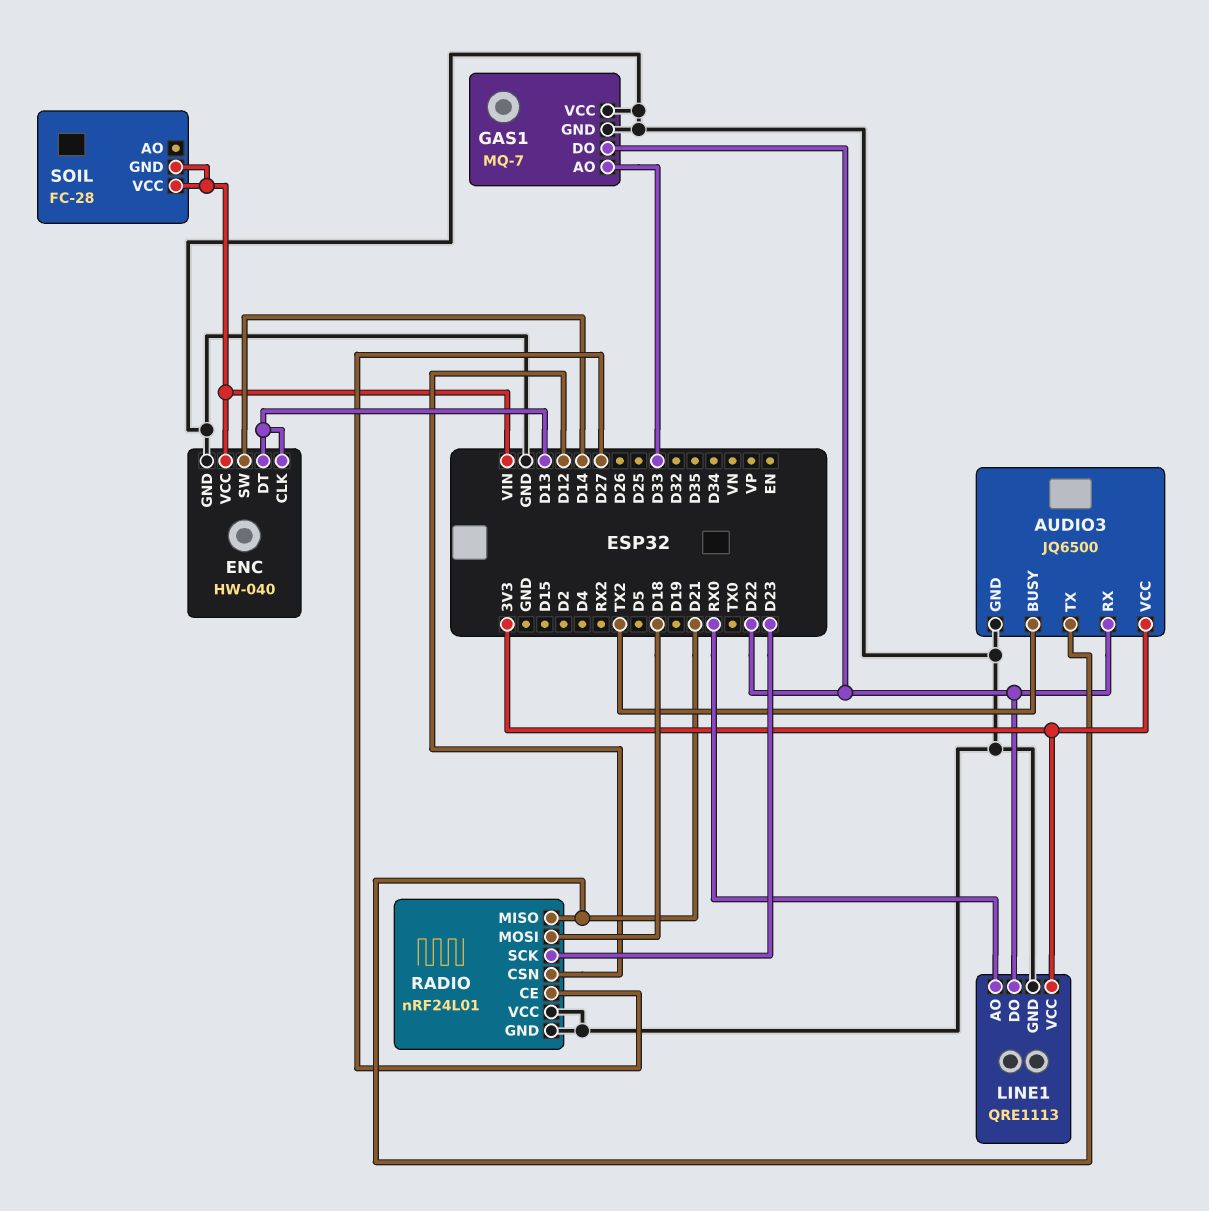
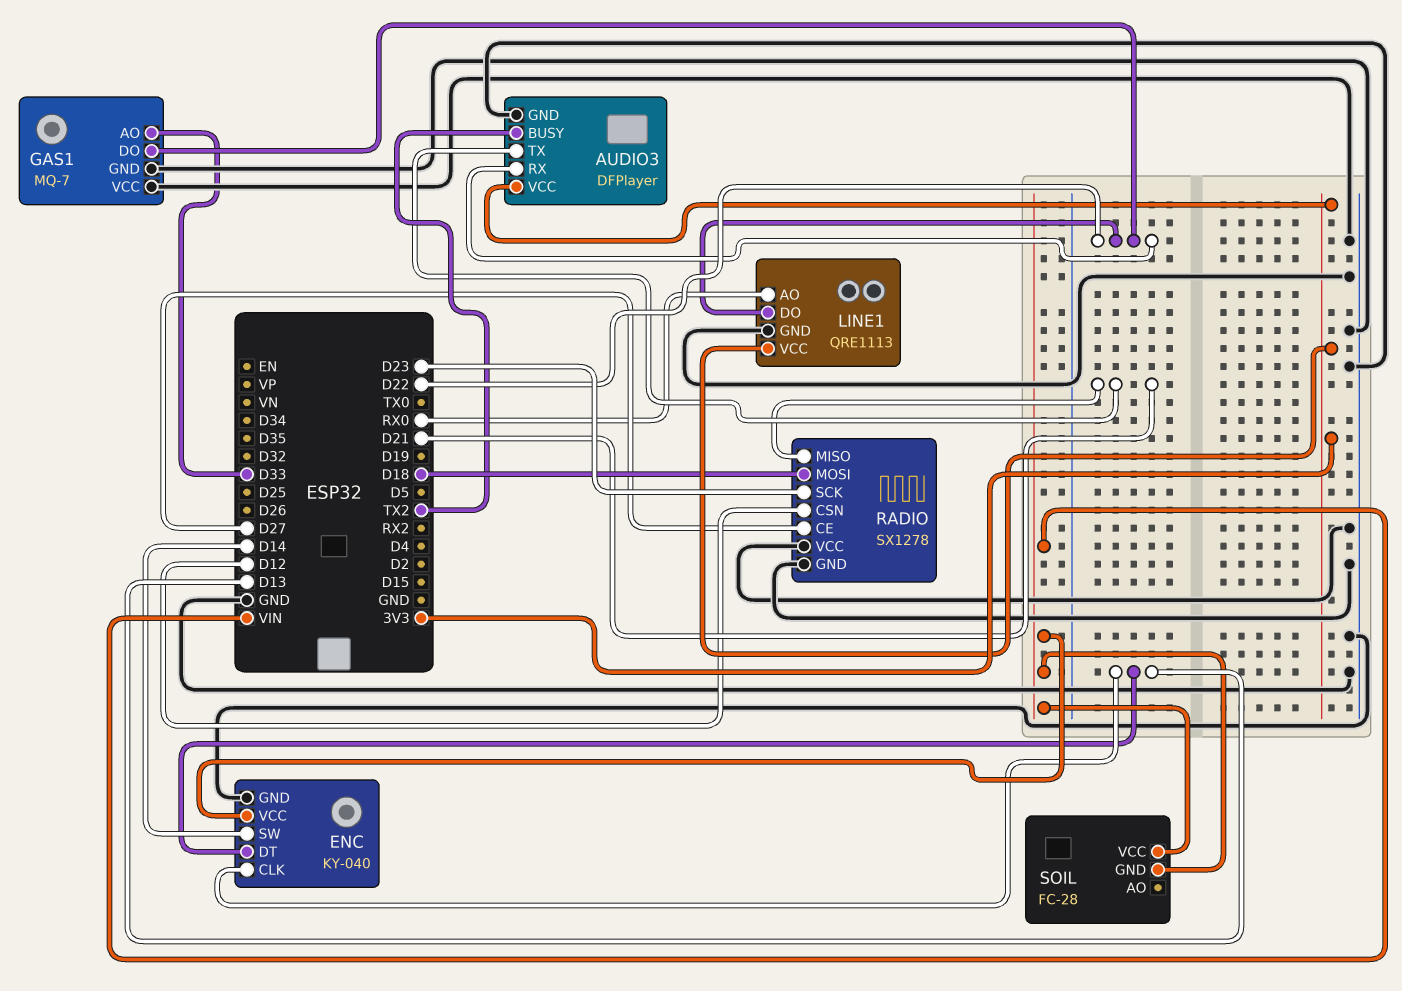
AUDIO3: JQ6500 -> DFPlayer
ENC: HW-040 -> KY-040
RADIO: nRF24L01 -> SX1278

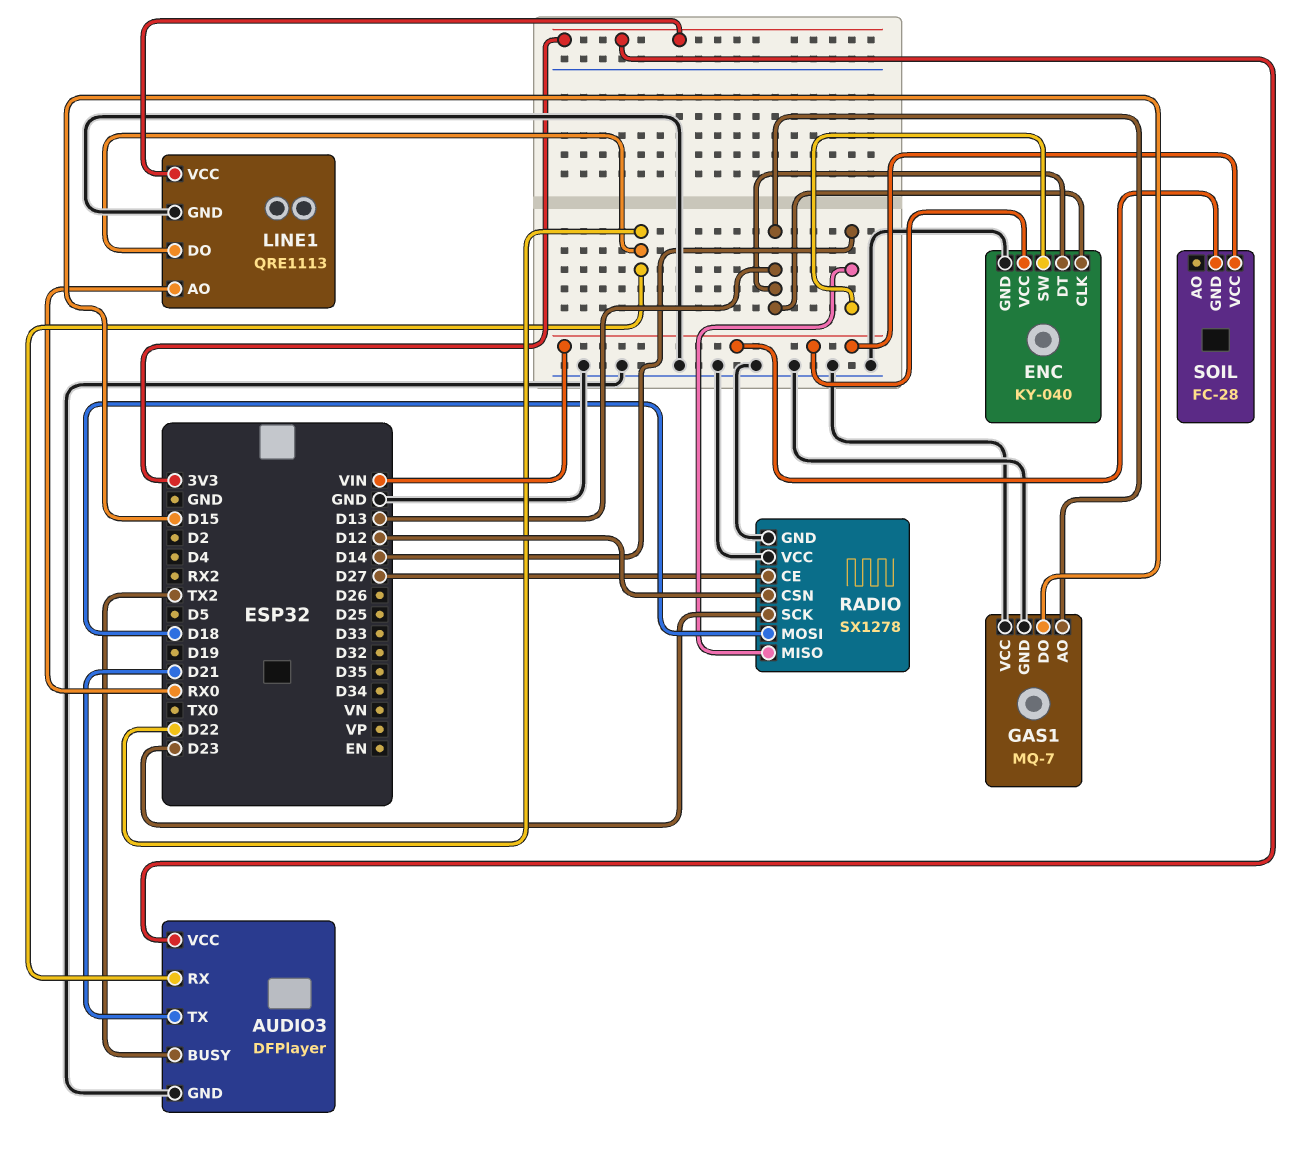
GAS1 pin AO: D33 -> D13
GAS1 pin DO: D22 -> D15
RADIO pin MISO: D21 -> D14

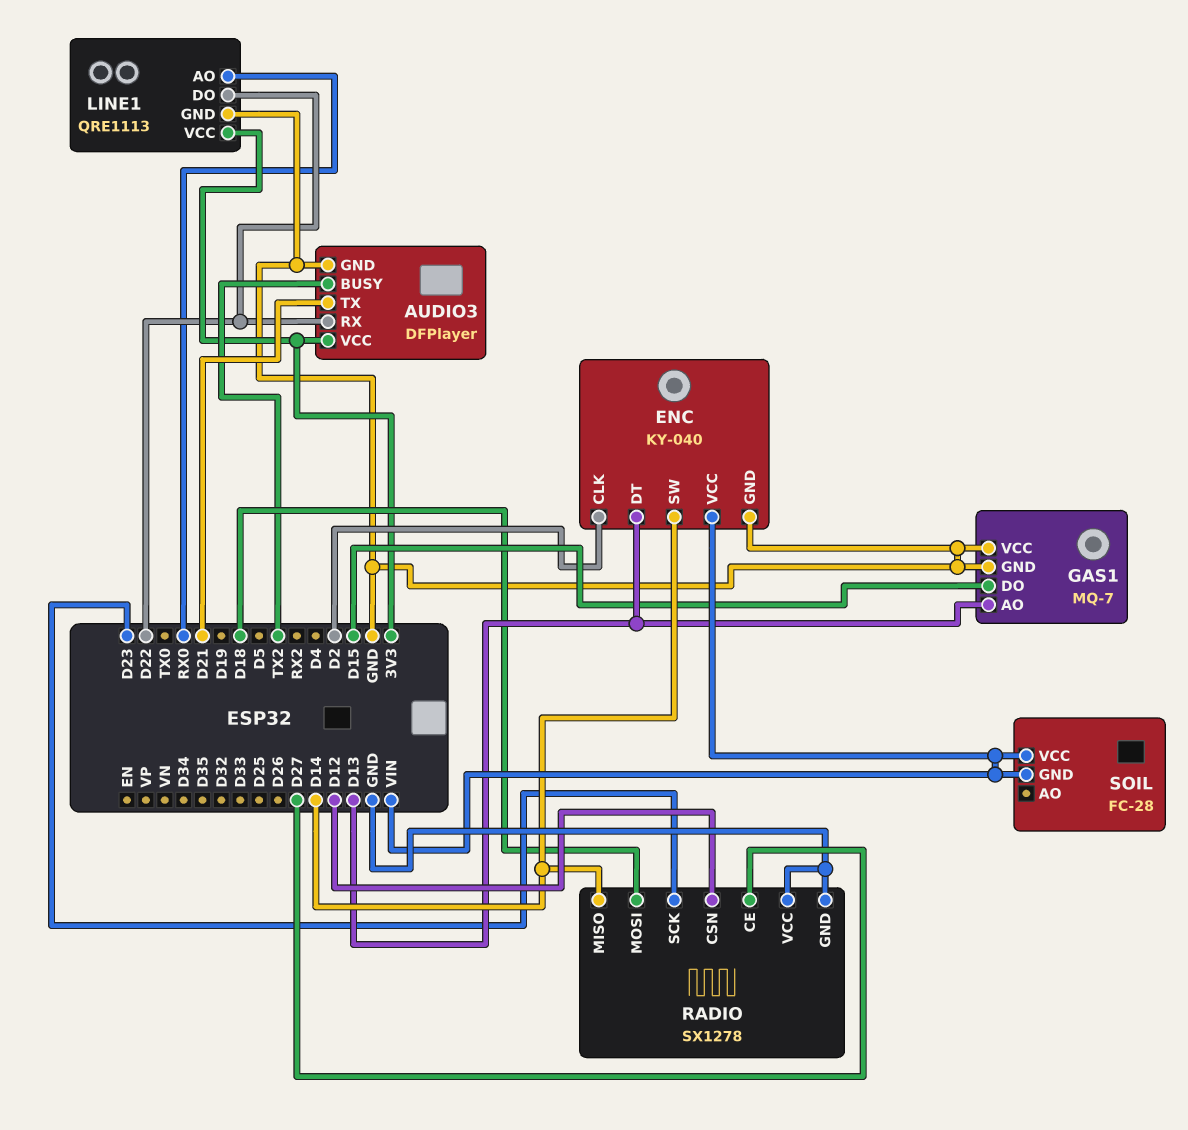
ENC pin CLK: D13 -> D2

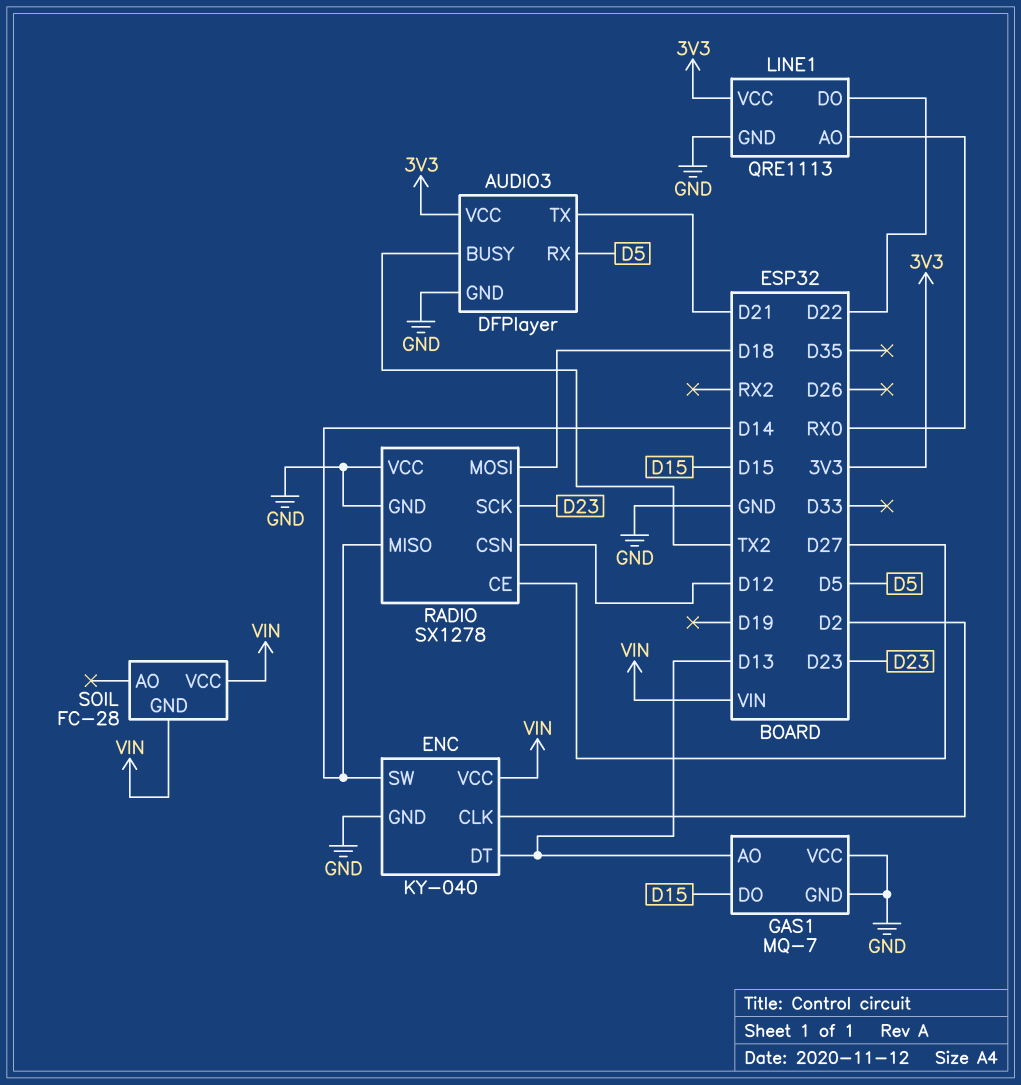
AUDIO3 pin RX: D22 -> D5

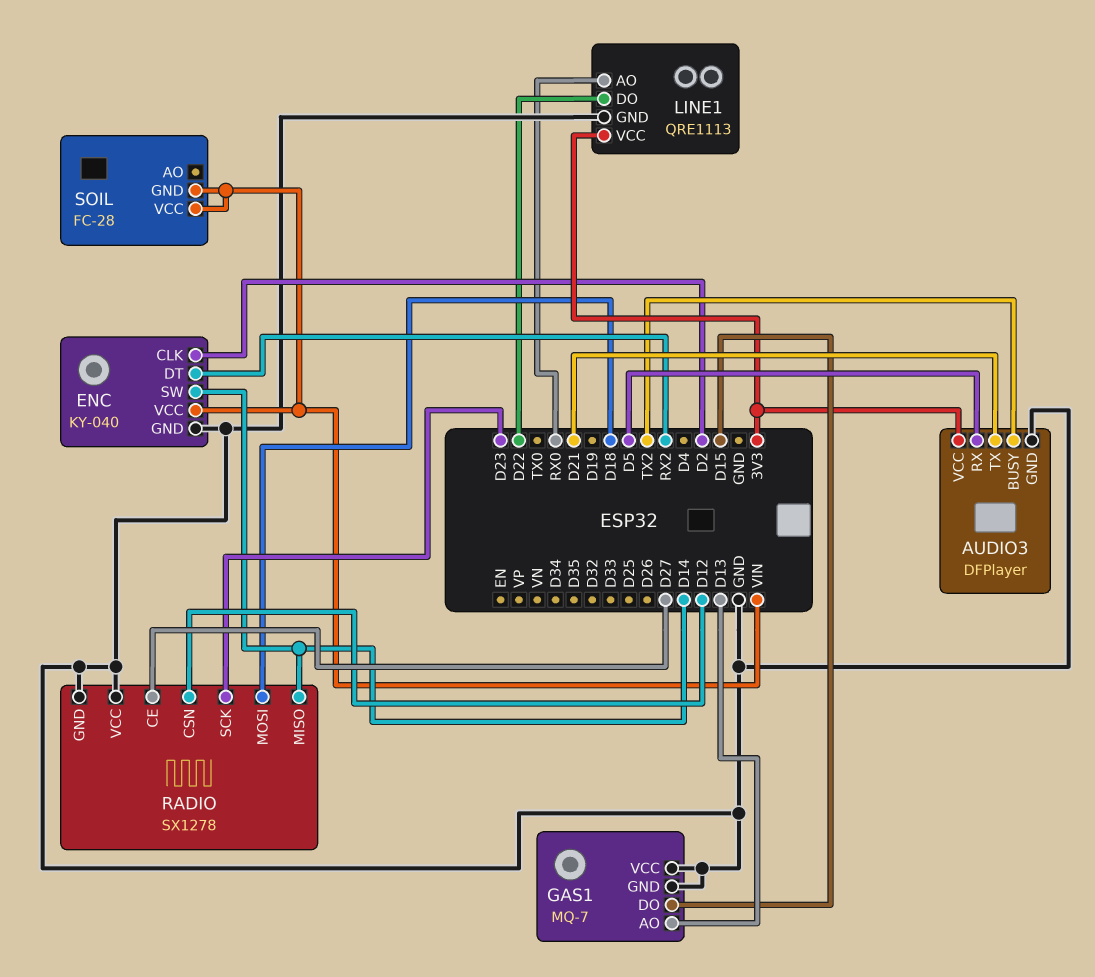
ENC pin DT: D13 -> RX2

